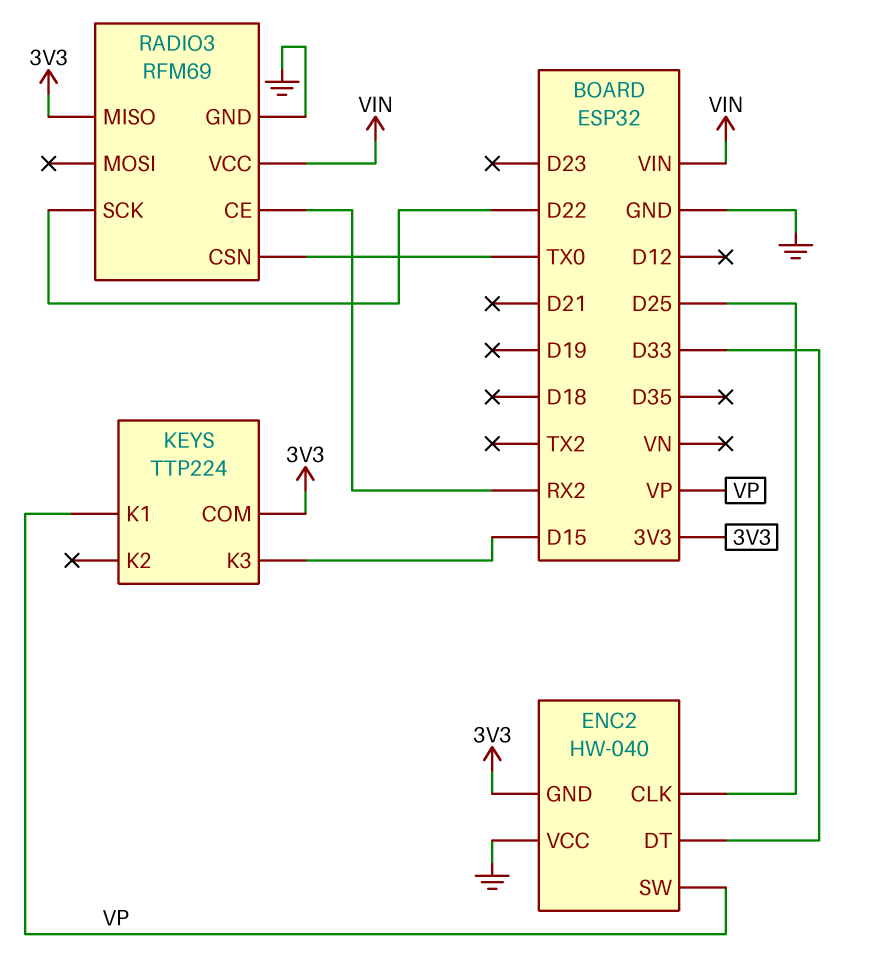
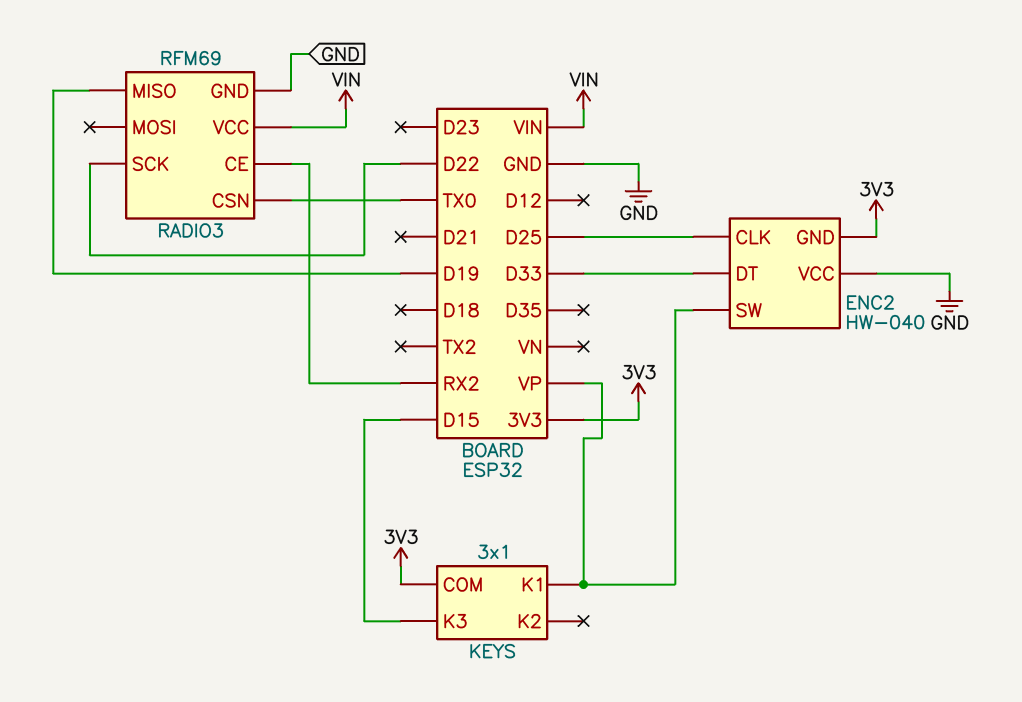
KEYS: TTP224 -> 3x1
RADIO3 pin MISO: 3V3 -> D19

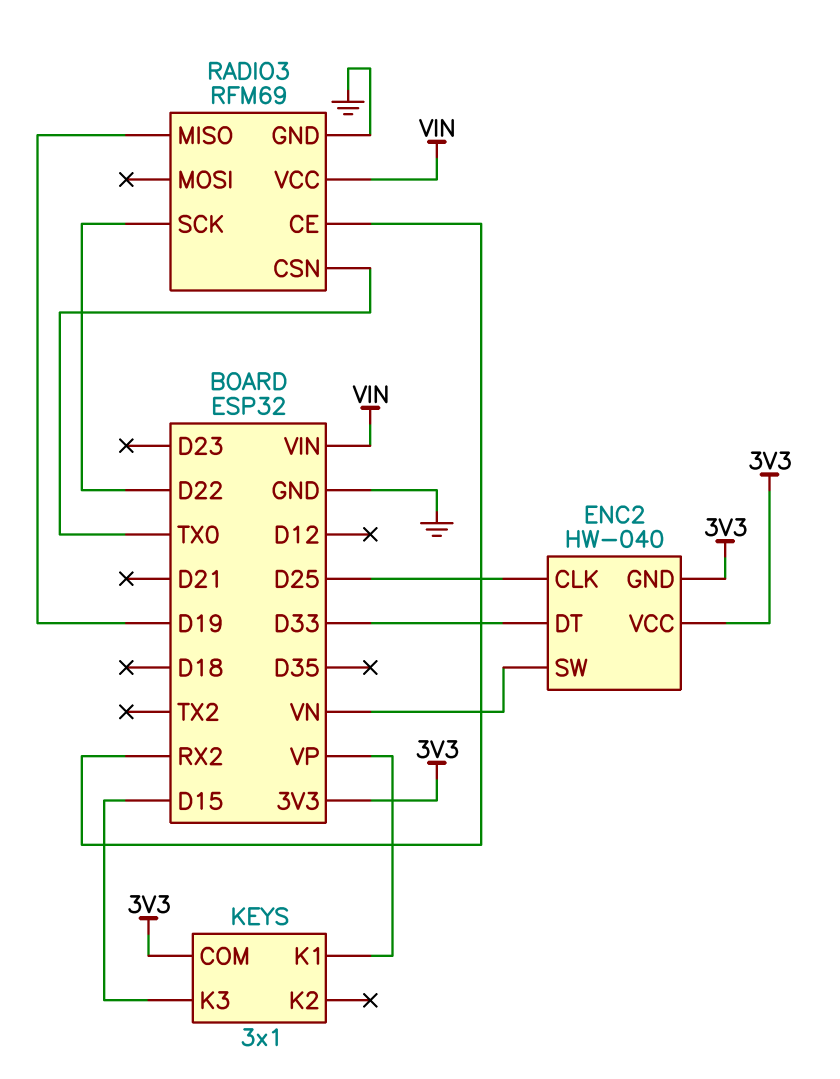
ENC2 pin SW: VP -> VN
ENC2 pin VCC: GND -> 3V3

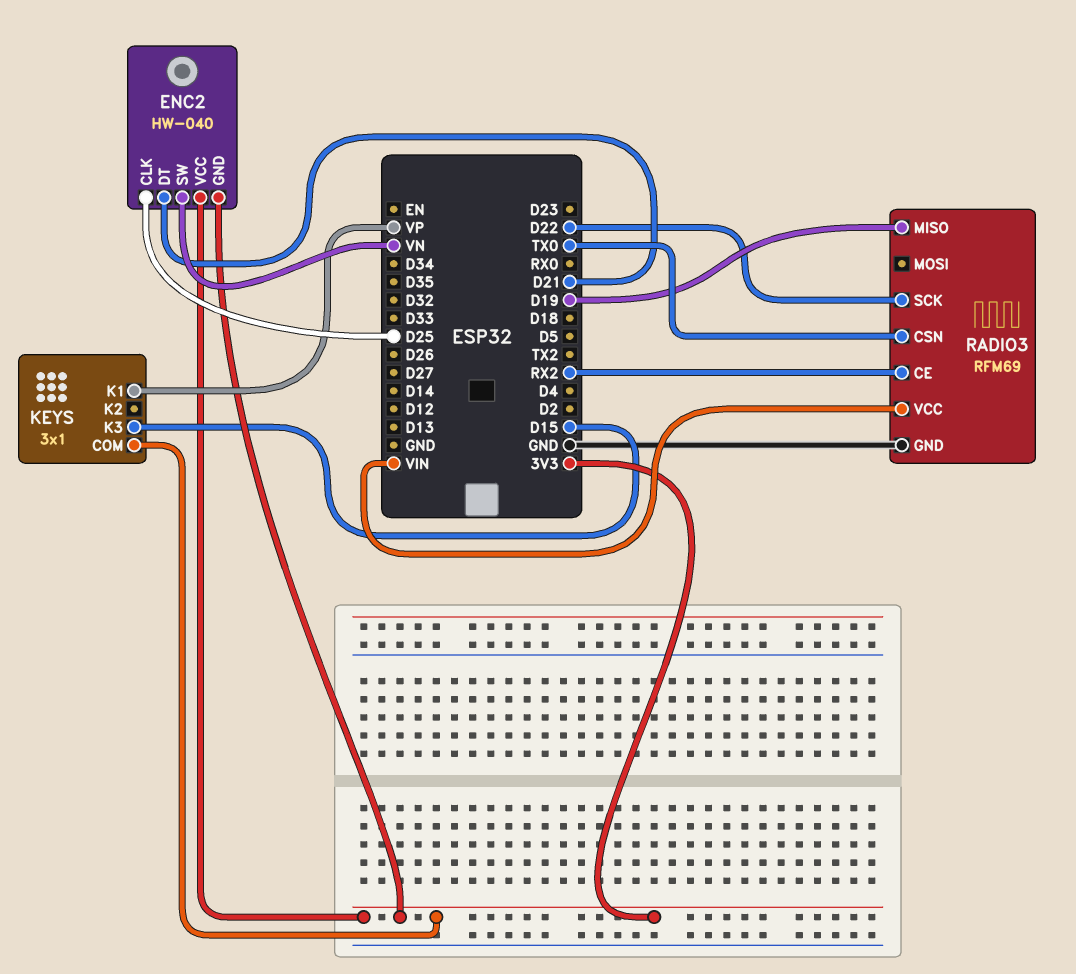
ENC2 pin DT: D33 -> D21

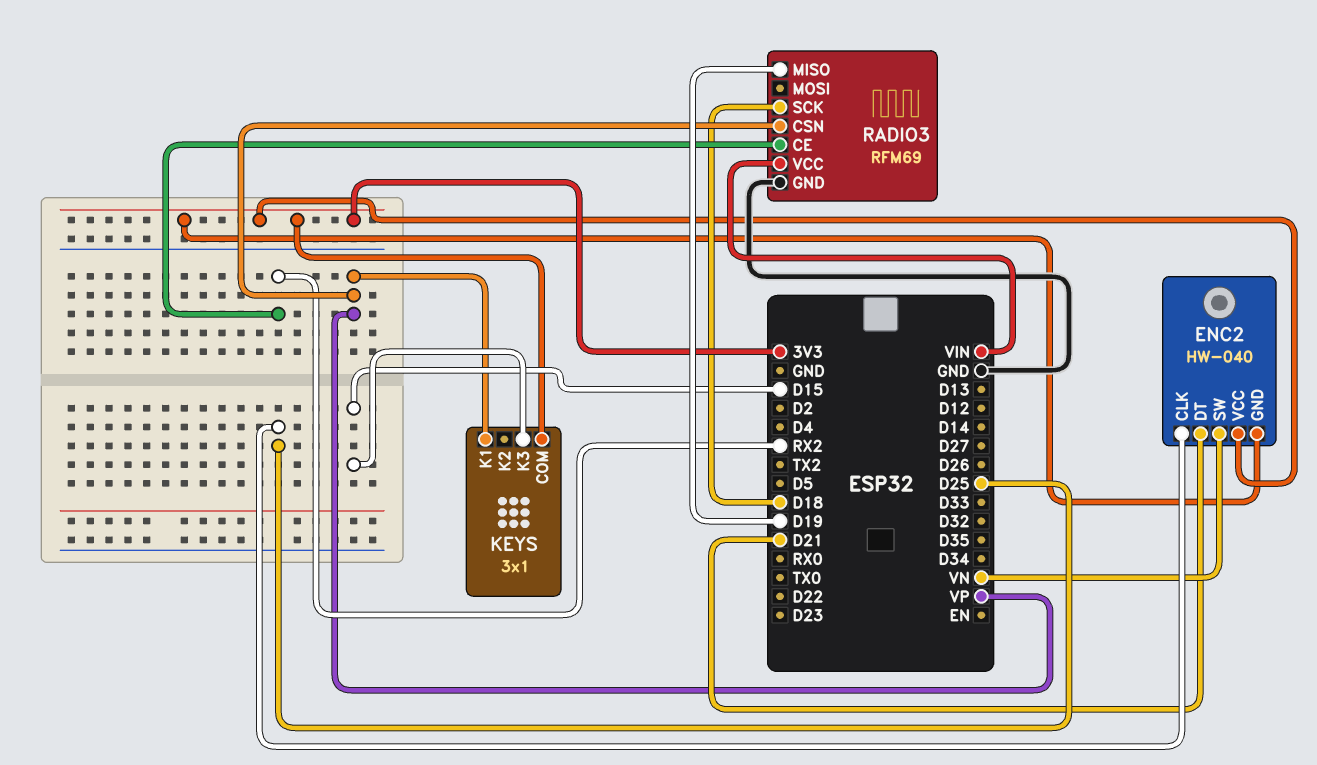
RADIO3 pin CSN: TX0 -> VP
RADIO3 pin SCK: D22 -> D18

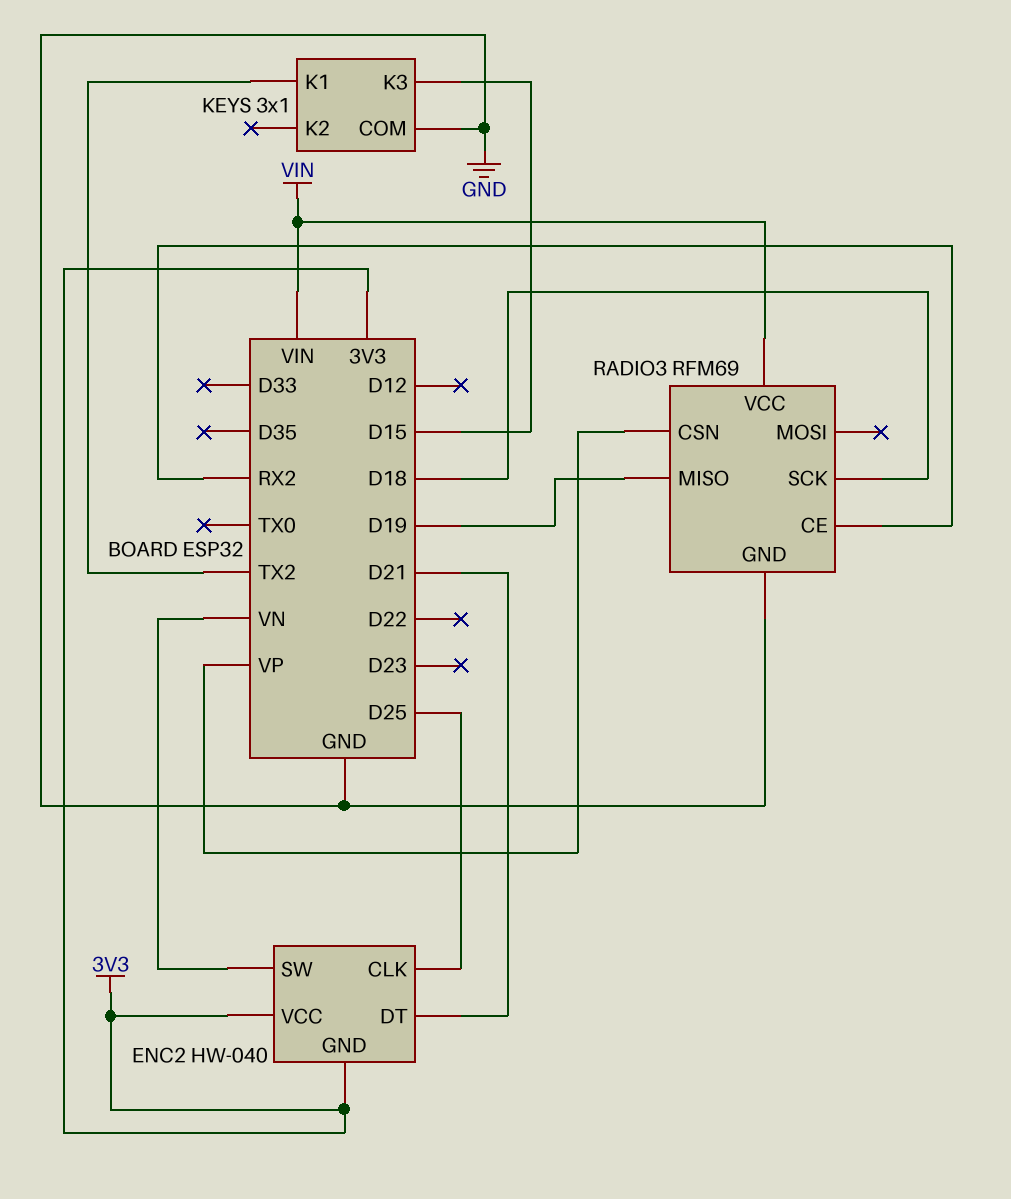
KEYS pin COM: 3V3 -> GND
KEYS pin K1: VP -> TX2

